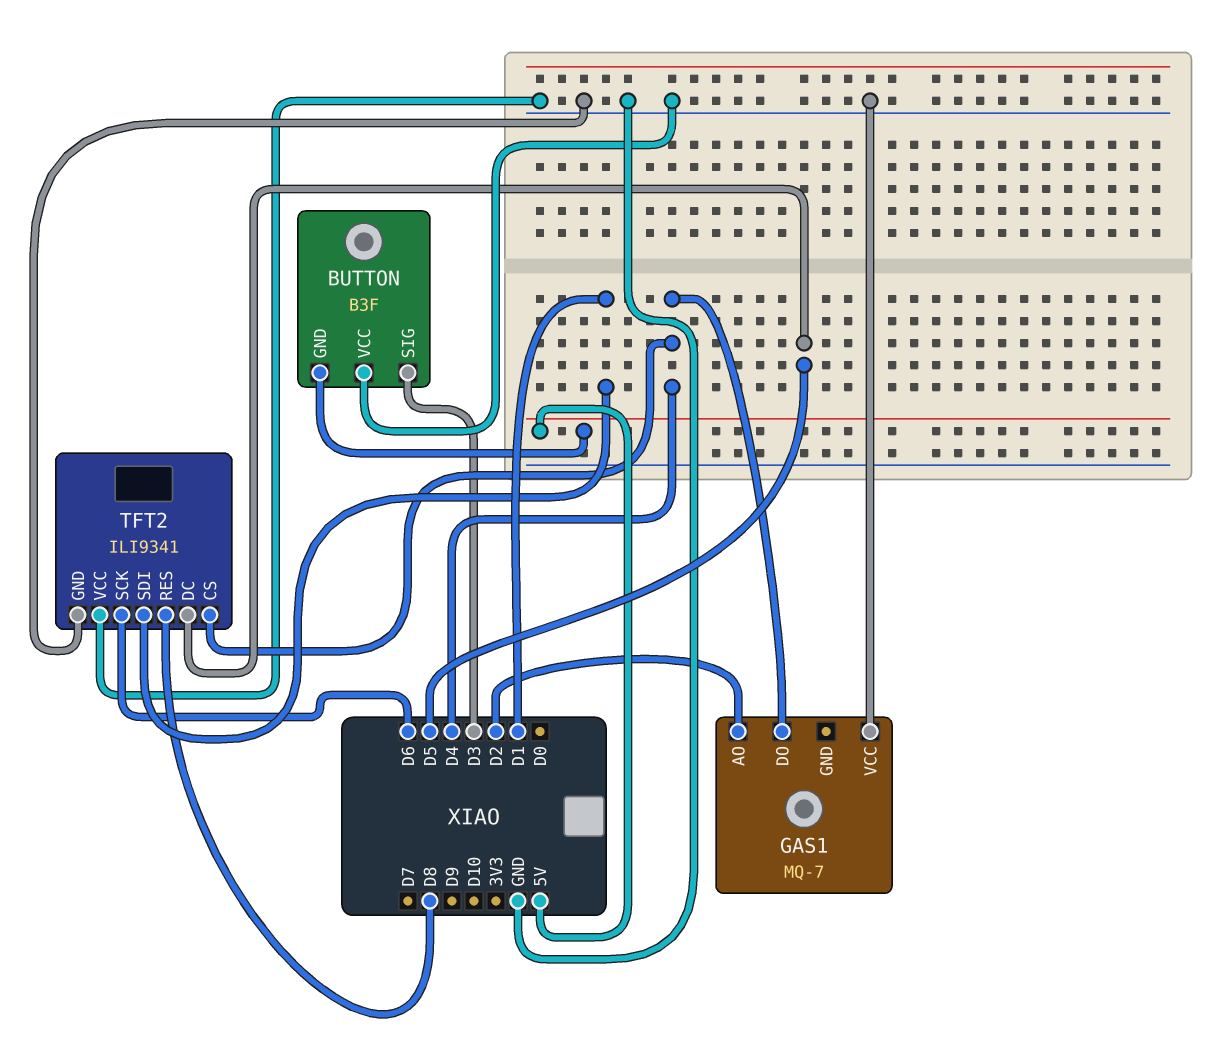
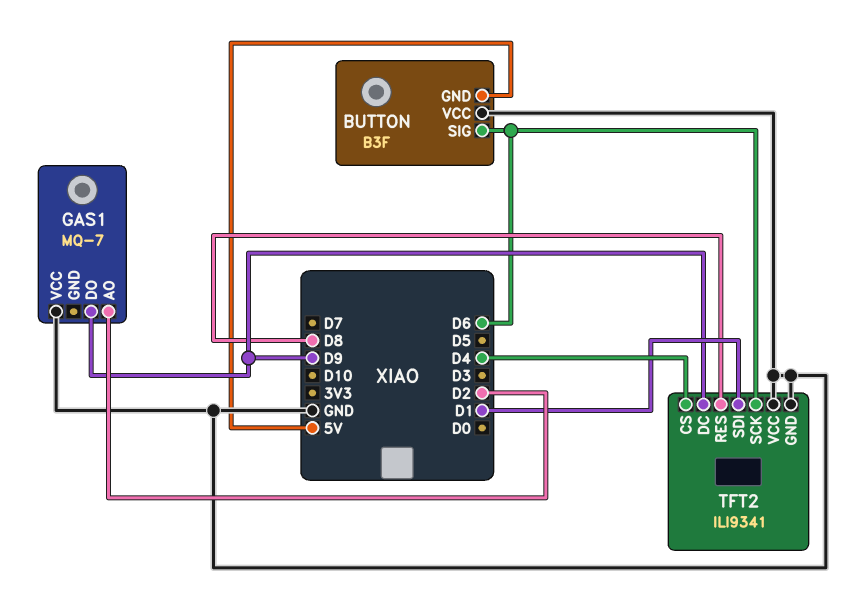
BUTTON pin SIG: D3 -> D6
GAS1 pin DO: D4 -> D9
TFT2 pin DC: D5 -> D9

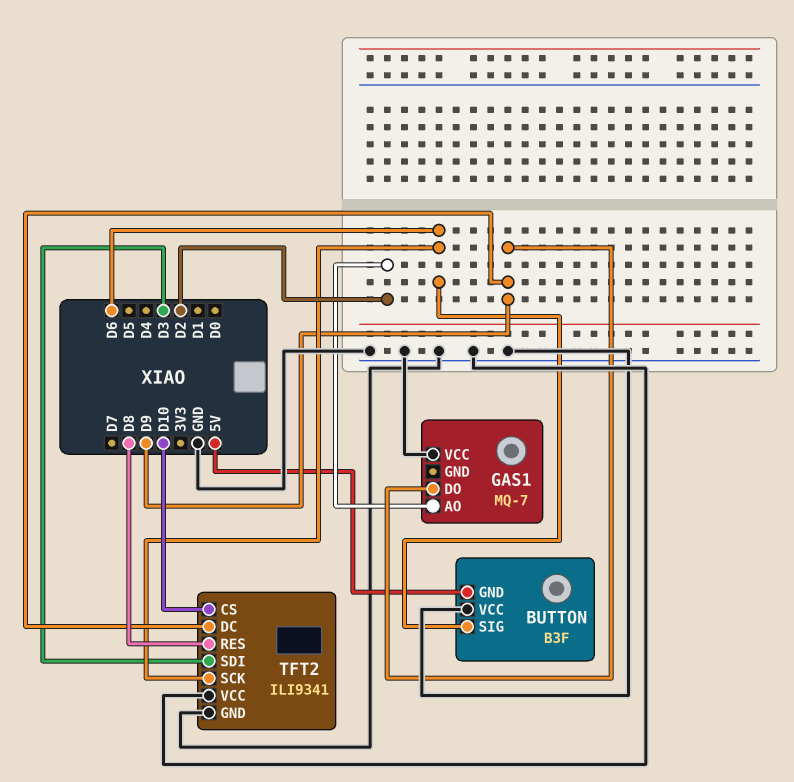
TFT2 pin CS: D4 -> D10
TFT2 pin SDI: D1 -> D3

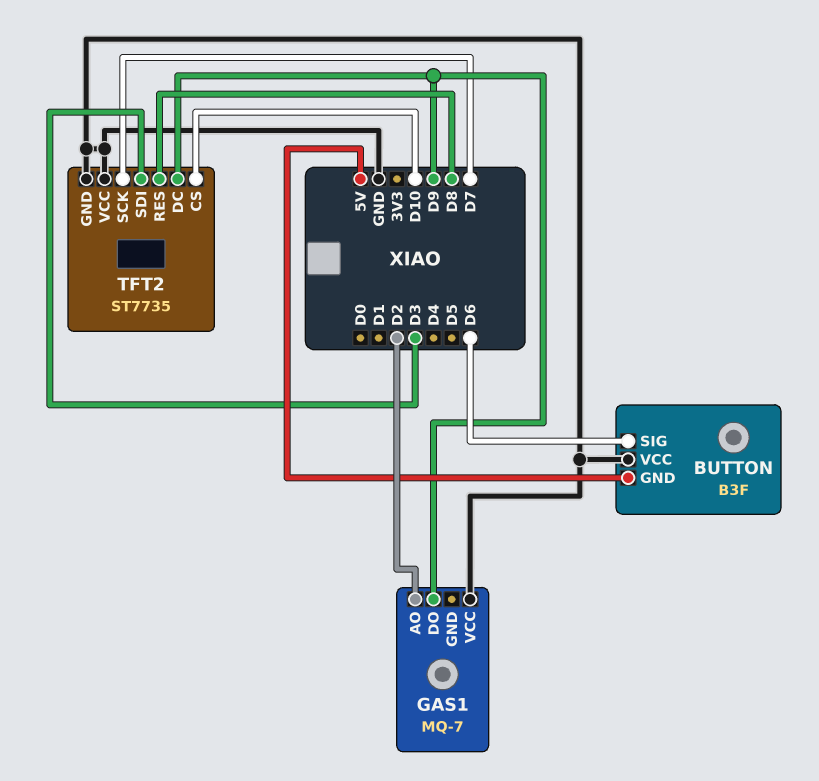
TFT2: ILI9341 -> ST7735
TFT2 pin SCK: D6 -> D7

